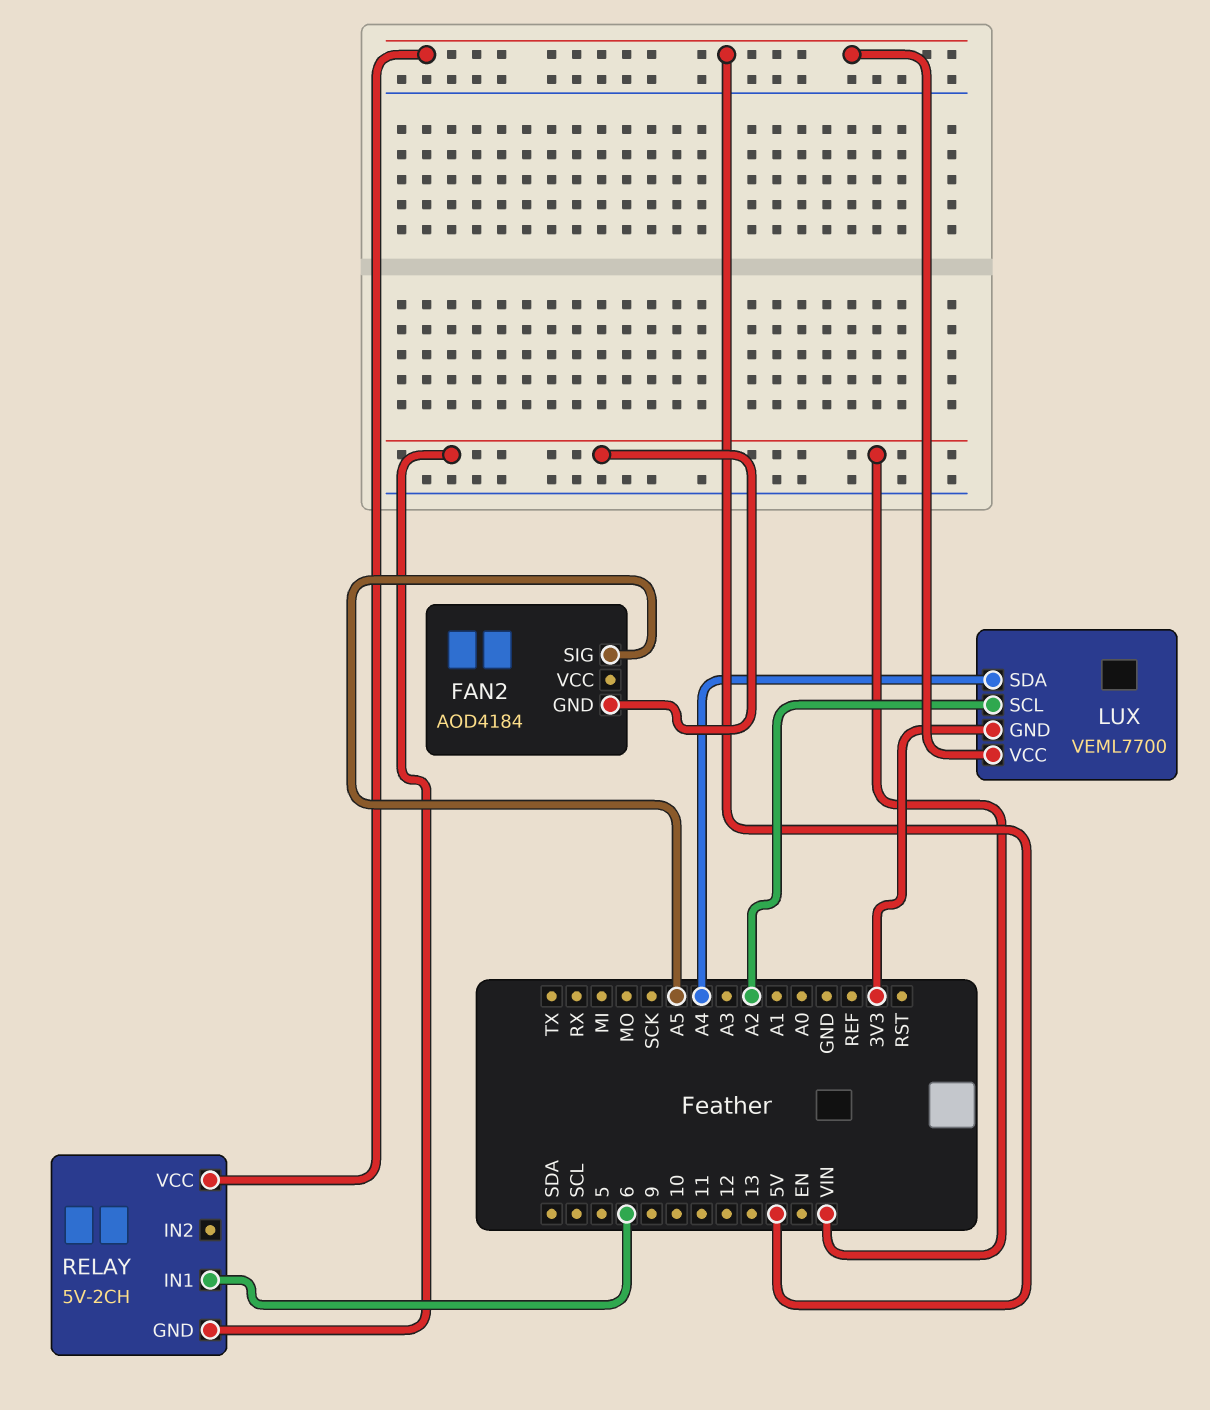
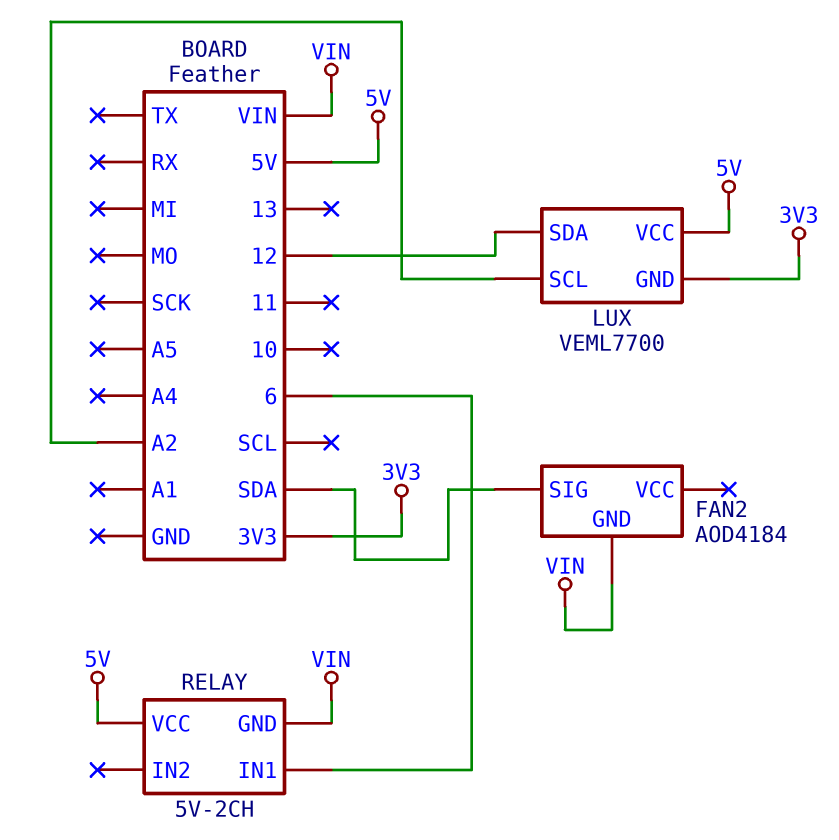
FAN2 pin SIG: A5 -> SDA
LUX pin SDA: A4 -> 12

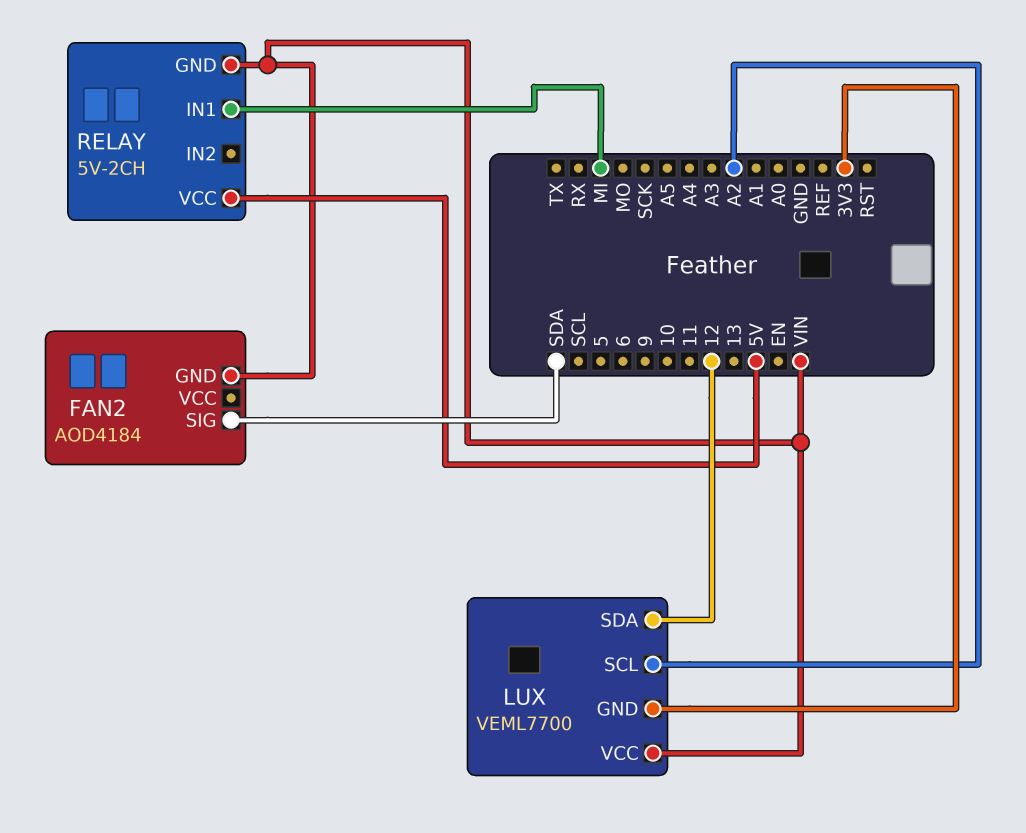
LUX pin VCC: 5V -> VIN
RELAY pin IN1: 6 -> MI

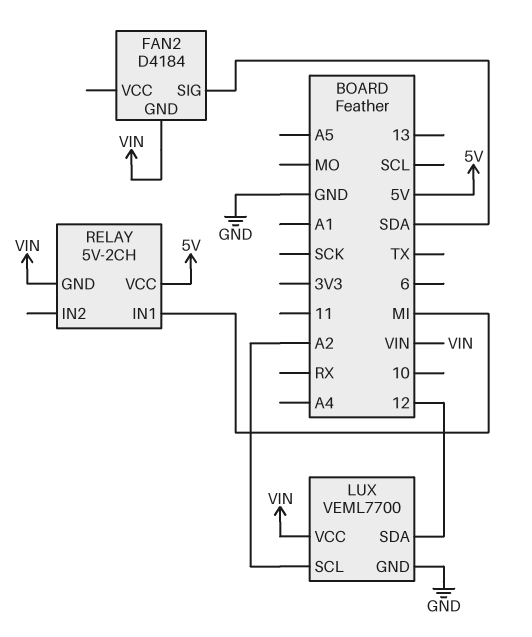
FAN2: AOD4184 -> D4184
LUX pin GND: 3V3 -> GND

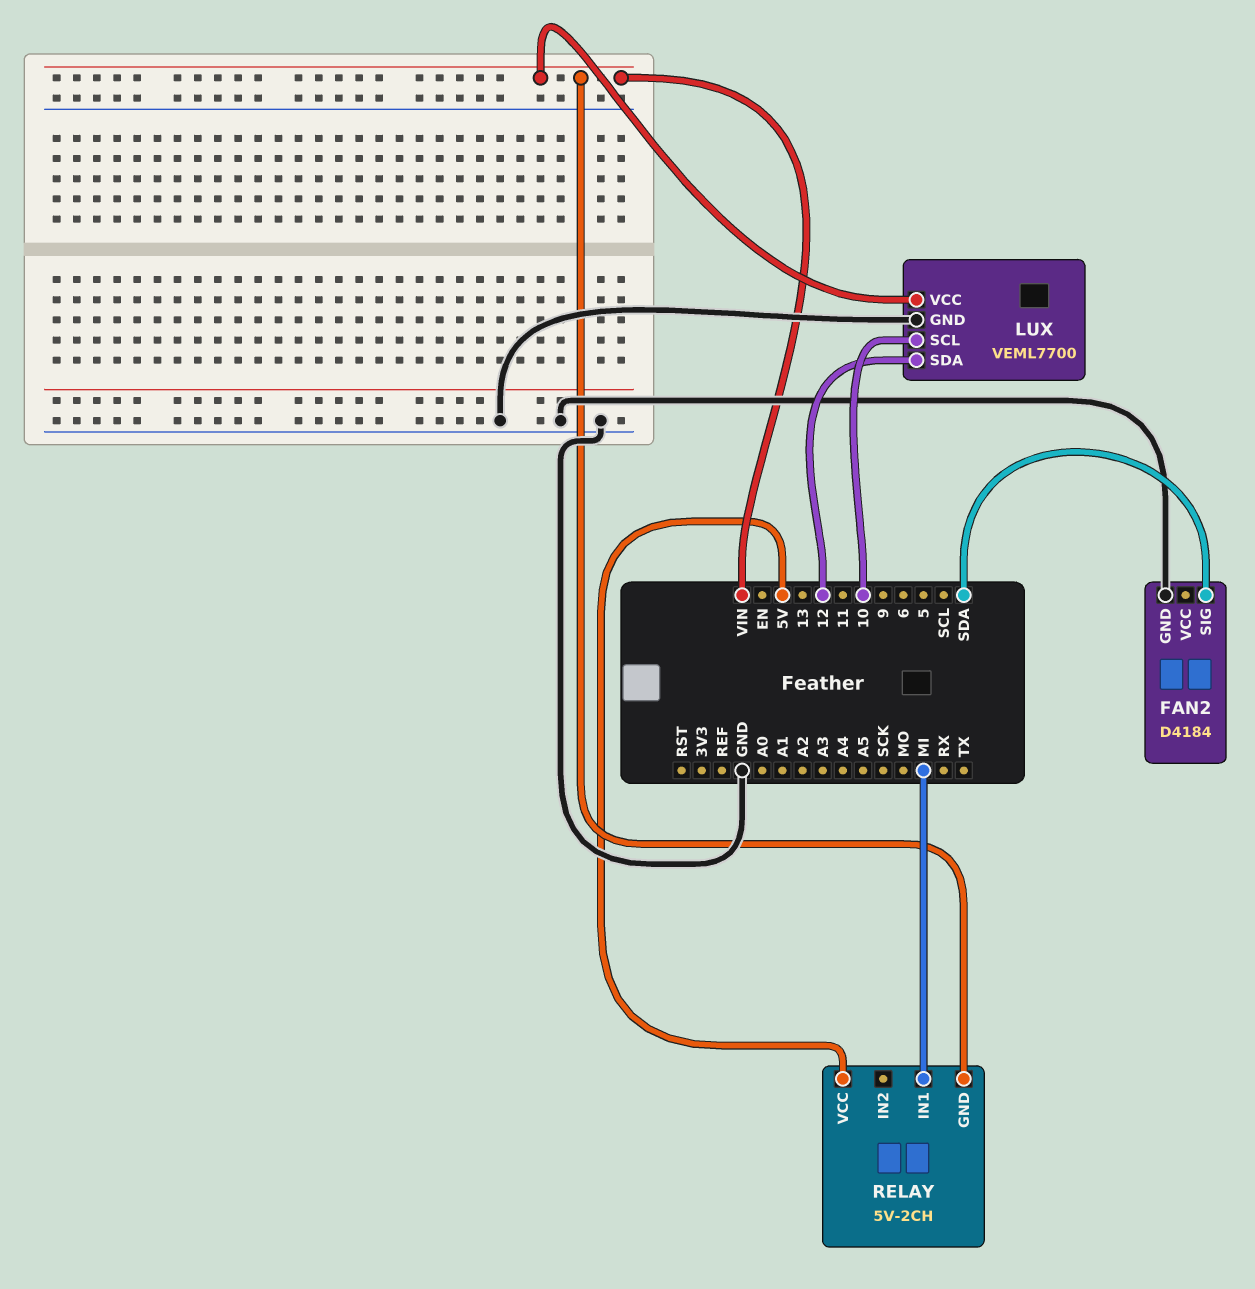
FAN2 pin GND: VIN -> GND
LUX pin SCL: A2 -> 10

